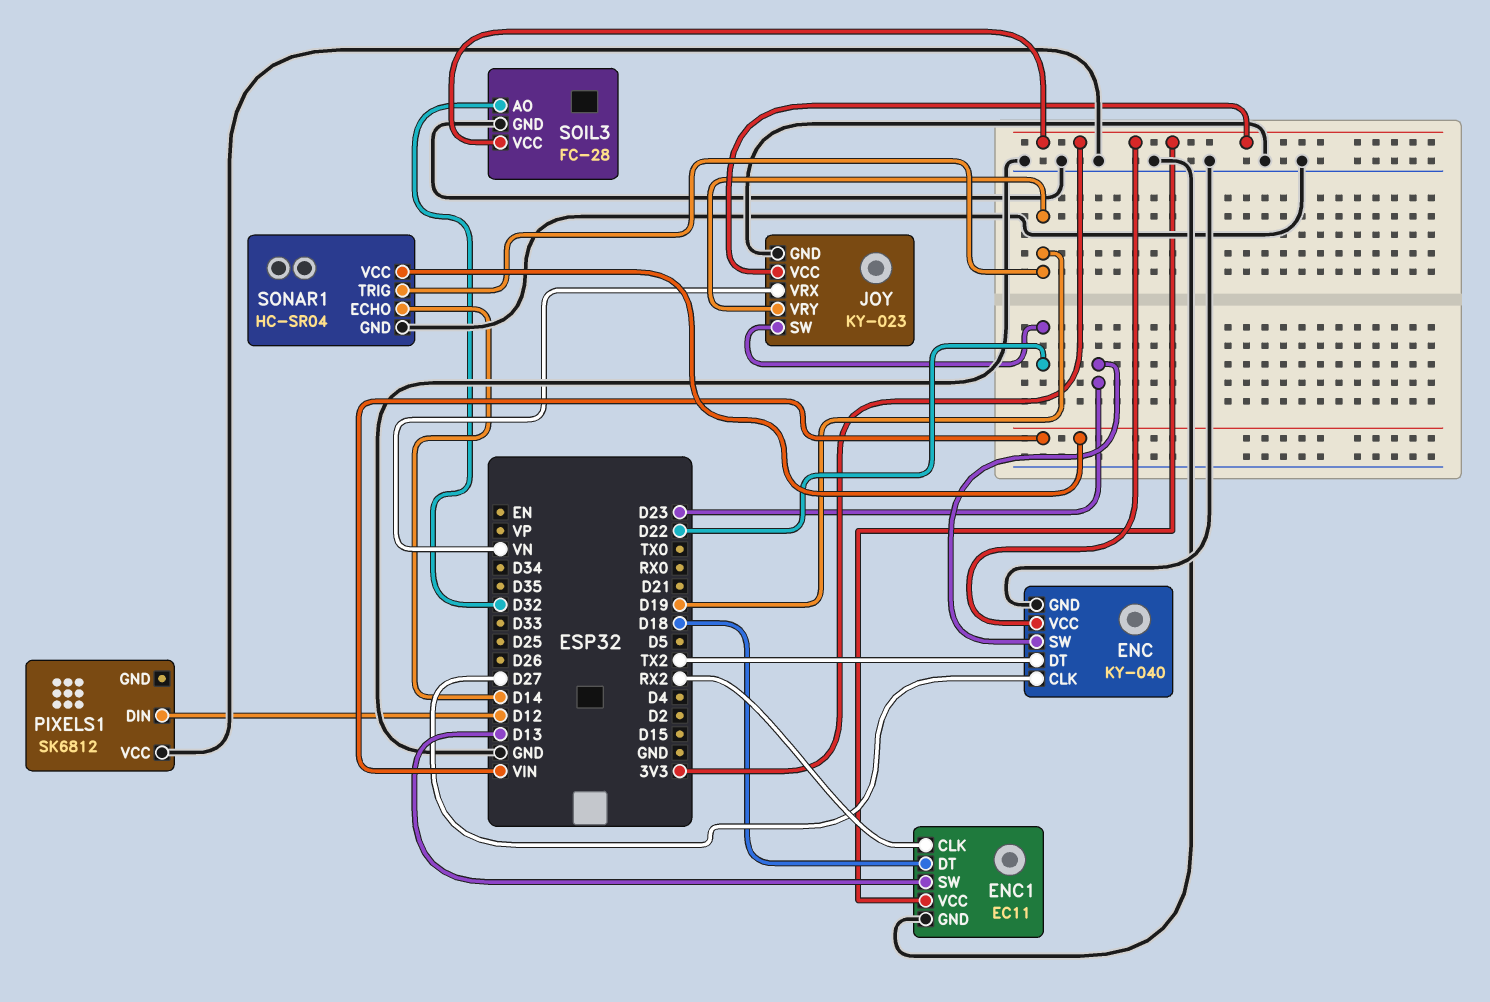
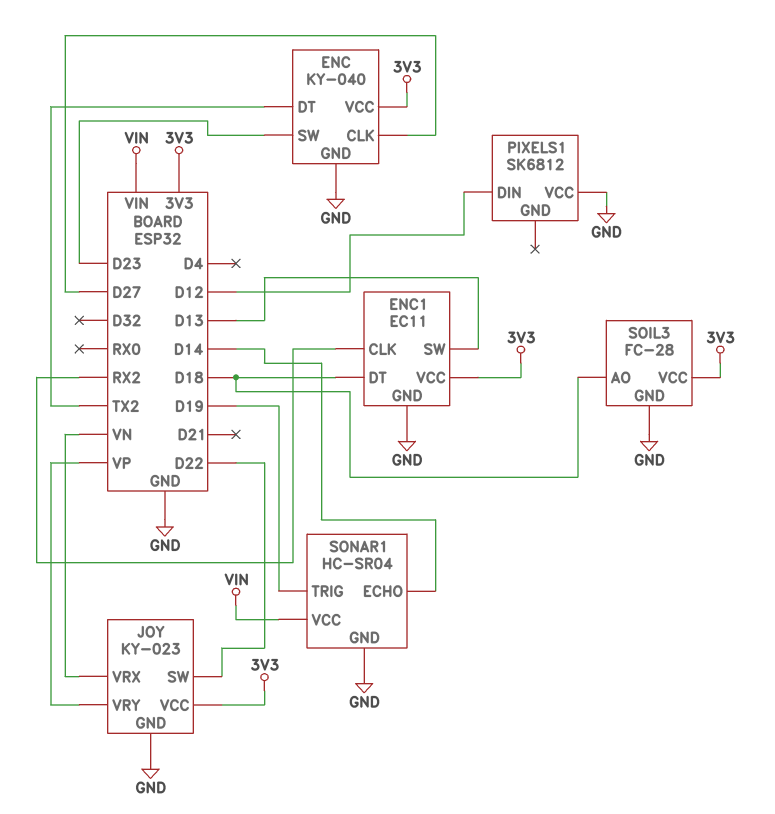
JOY pin VRY: D19 -> VP
SOIL3 pin AO: D32 -> D18

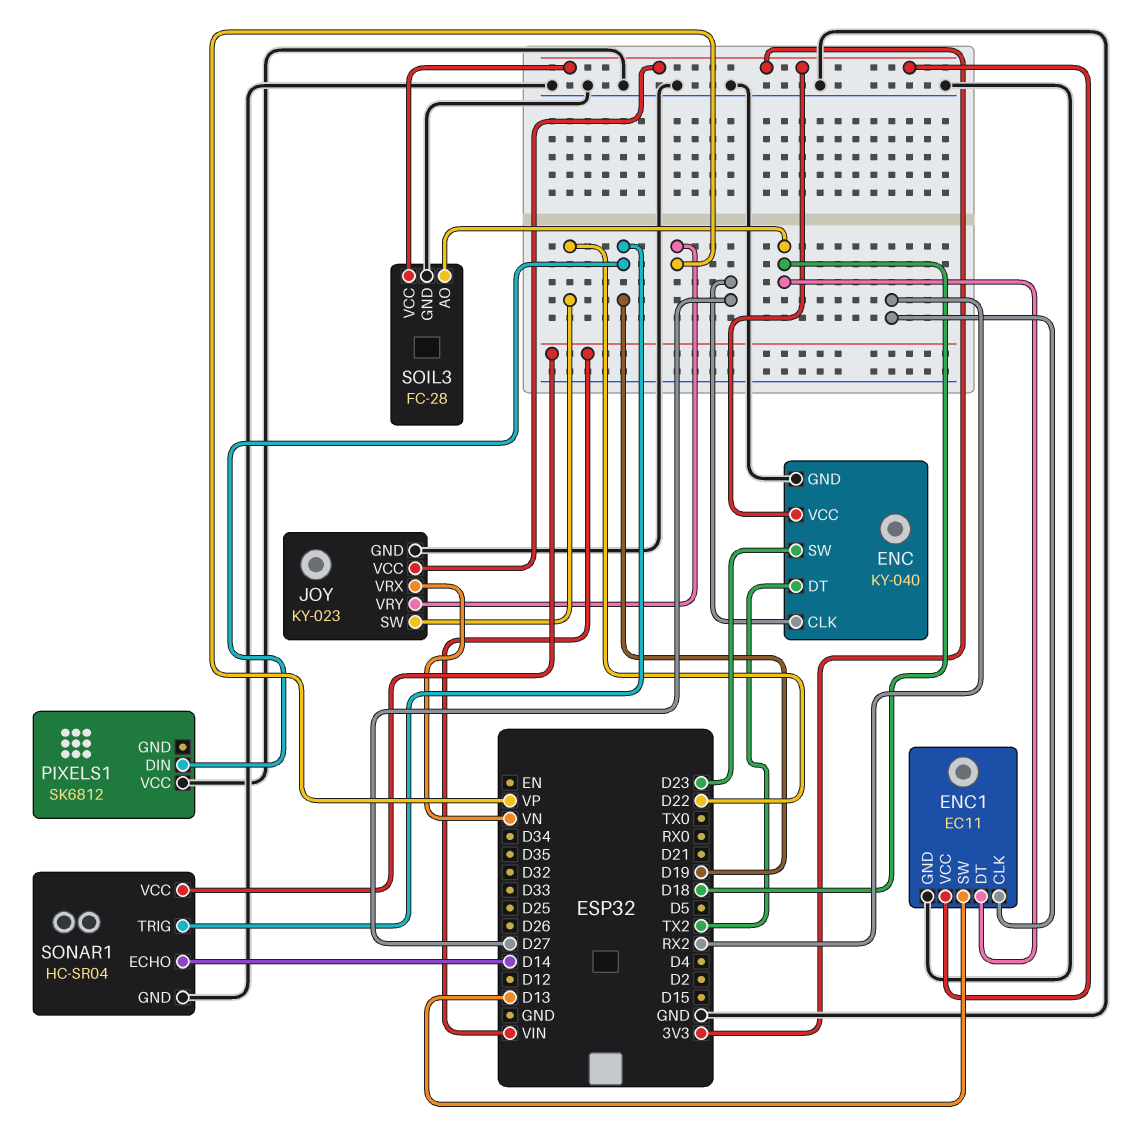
PIXELS1 pin DIN: D12 -> D19

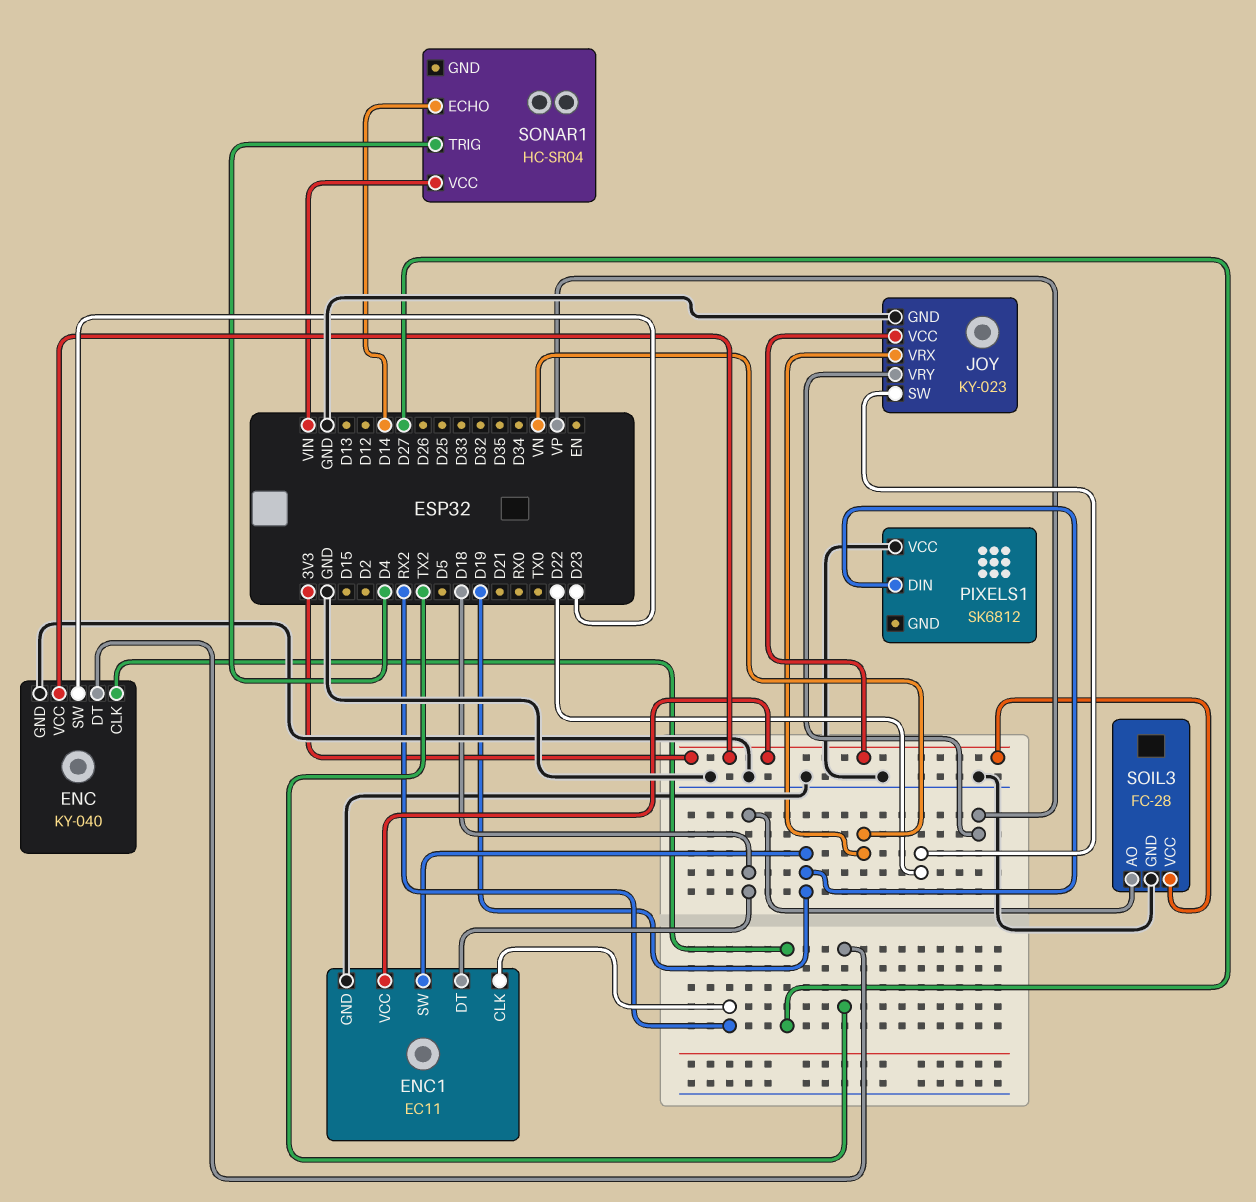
ENC1 pin SW: D13 -> D19
SONAR1 pin GND: GND -> none
SONAR1 pin TRIG: D19 -> D4

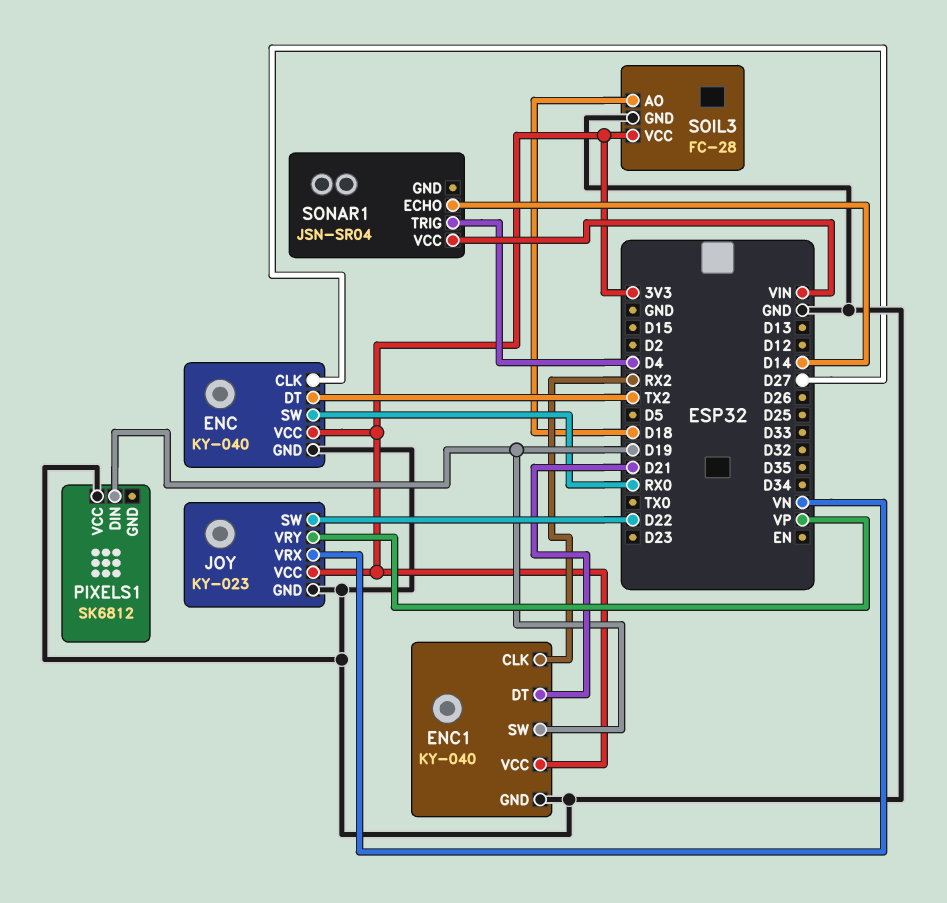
ENC pin SW: D23 -> RX0
ENC1: EC11 -> KY-040
ENC1 pin DT: D18 -> D21
SONAR1: HC-SR04 -> JSN-SR04

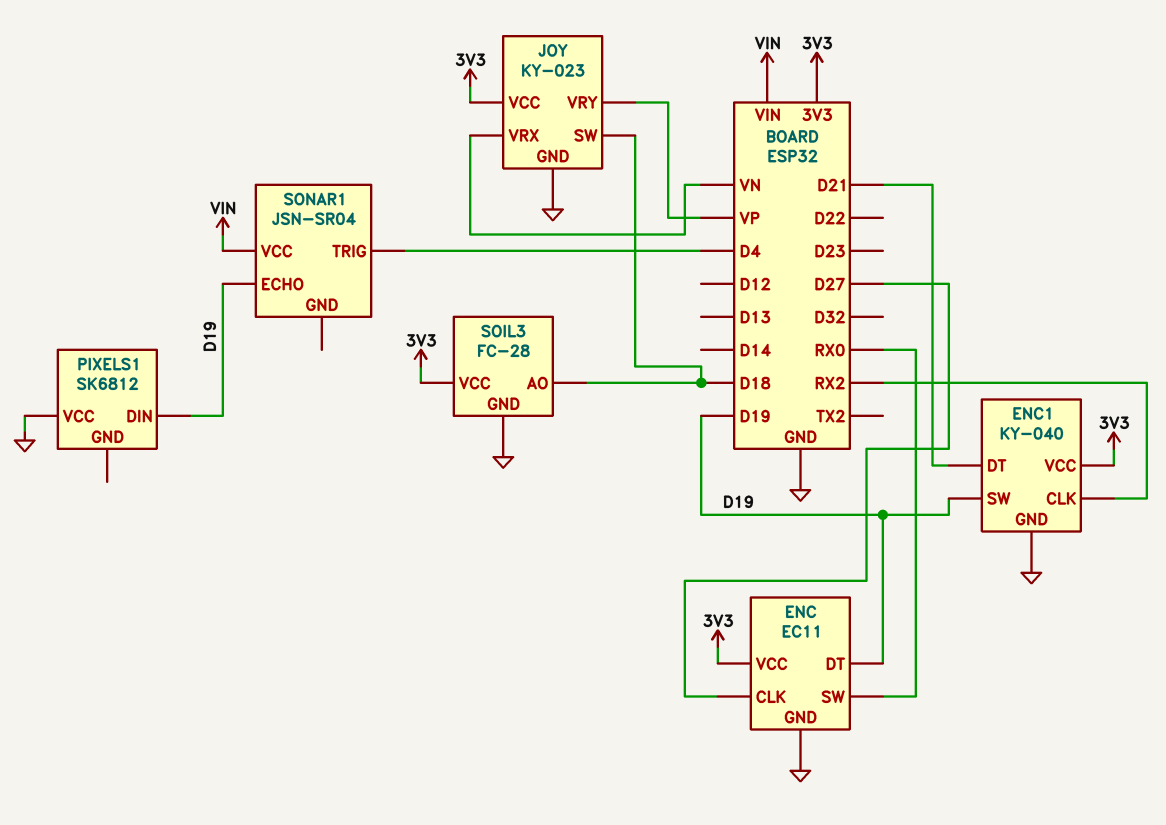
ENC: KY-040 -> EC11
ENC pin DT: TX2 -> D19
JOY pin SW: D22 -> D18
SONAR1 pin ECHO: D14 -> D19

